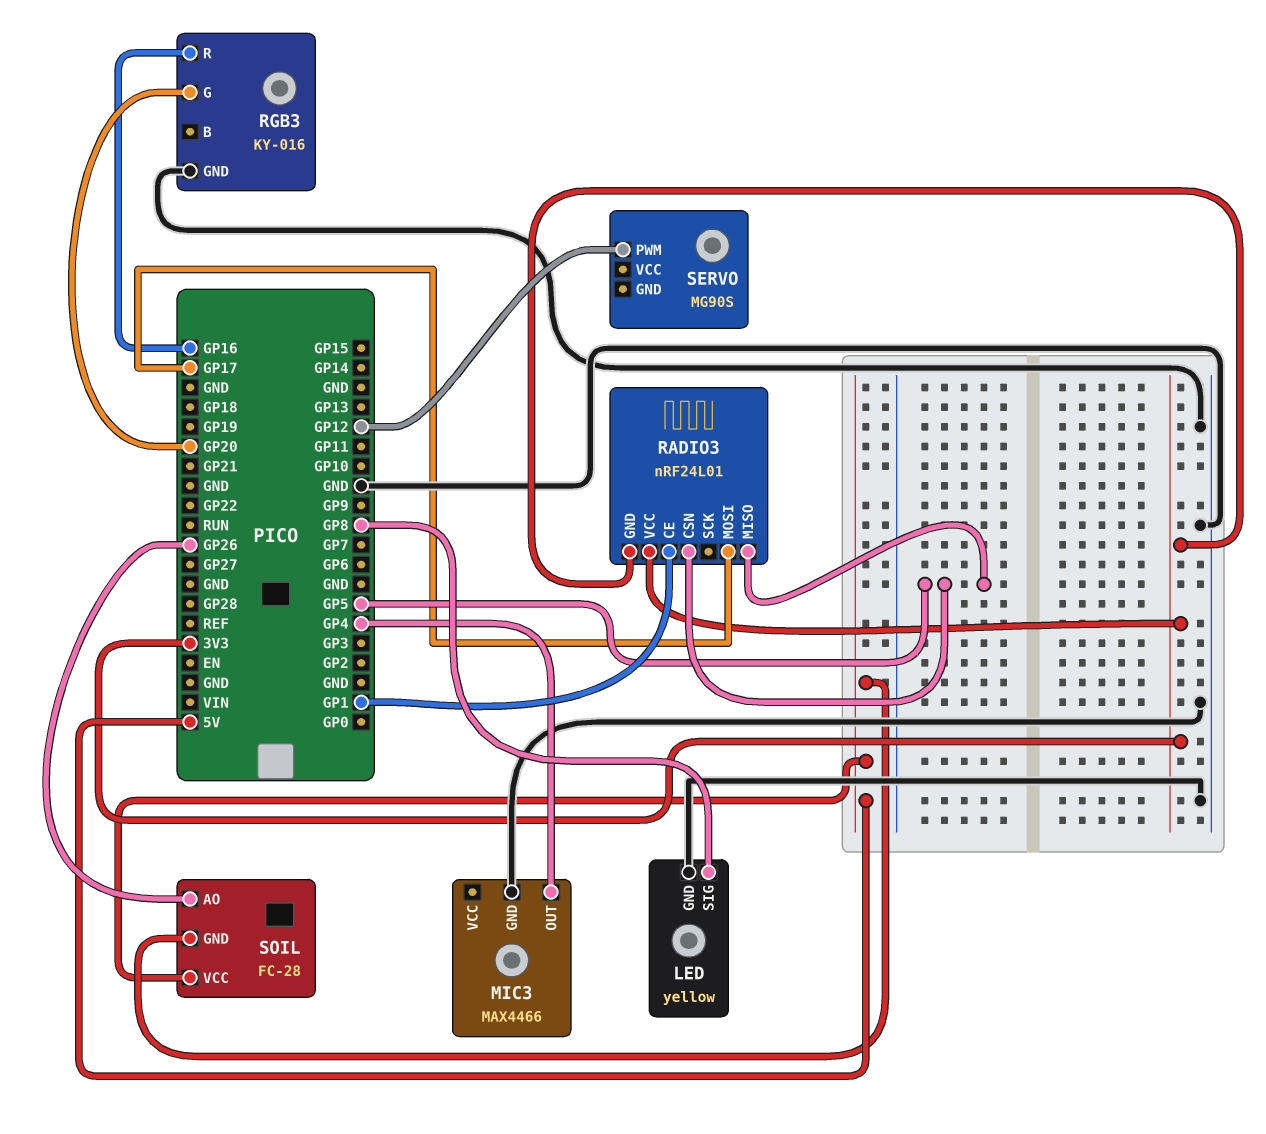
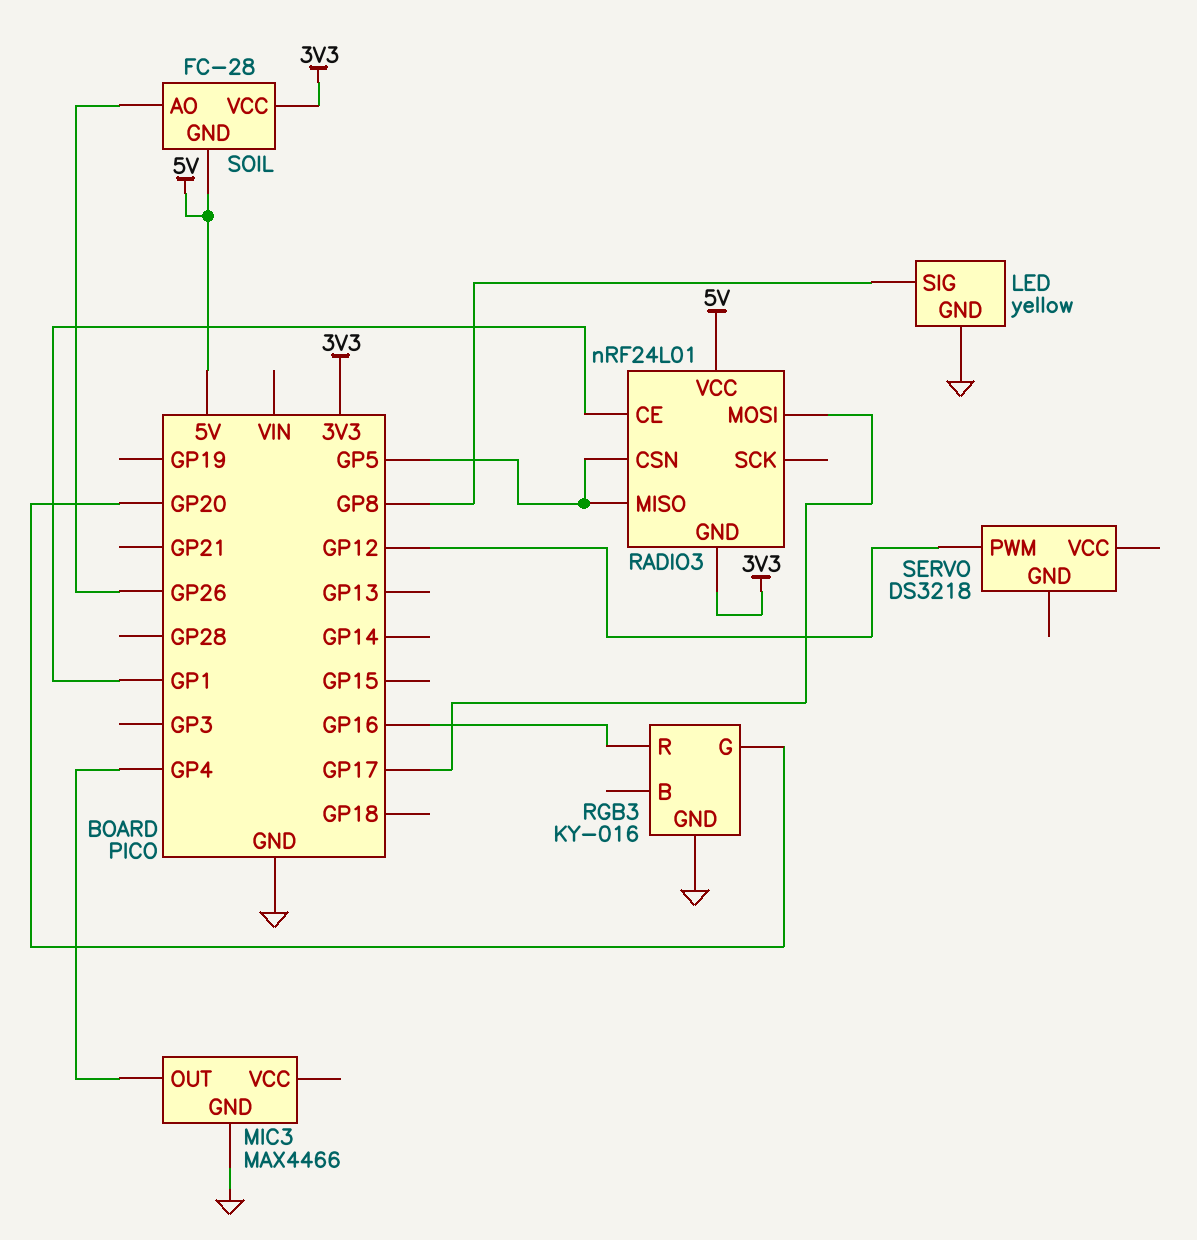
RADIO3 pin VCC: 3V3 -> 5V
SERVO: MG90S -> DS3218
SOIL pin VCC: 5V -> 3V3

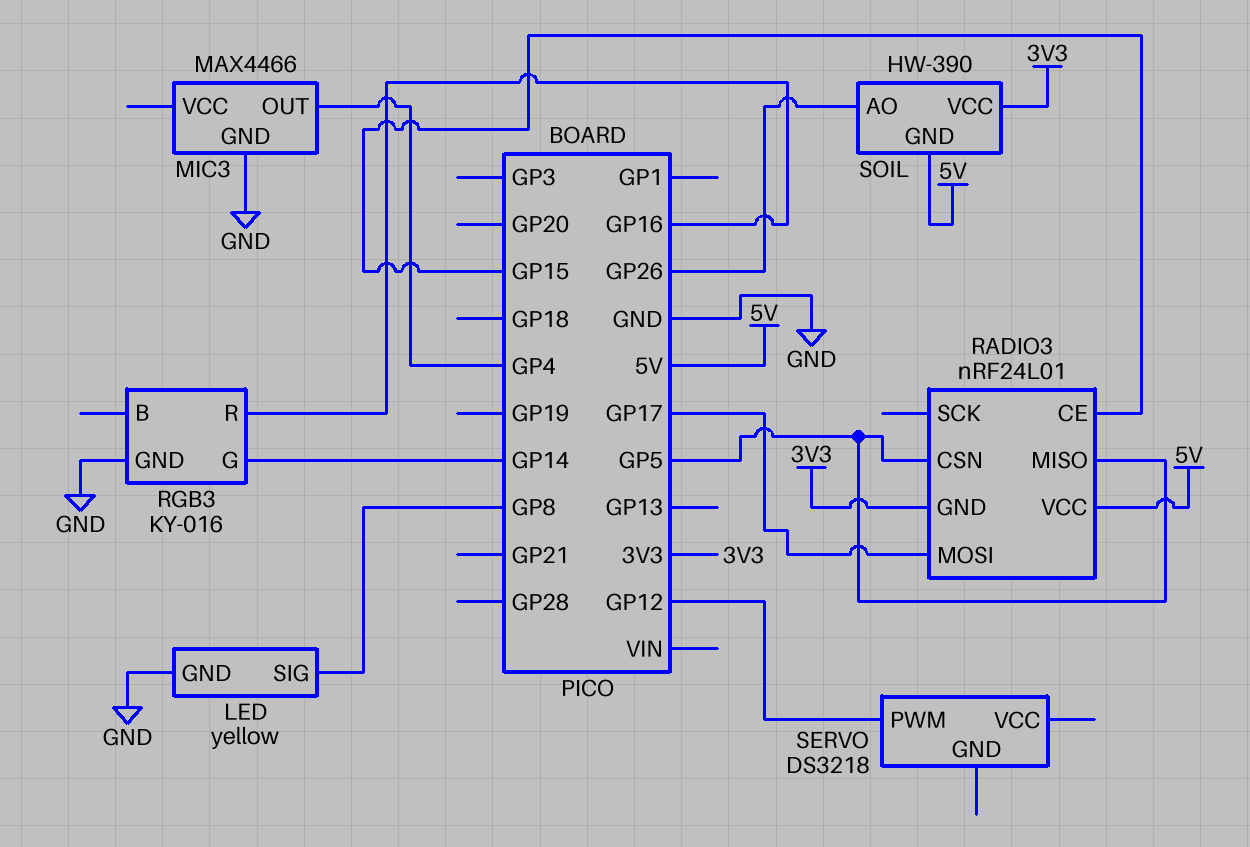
RADIO3 pin CE: GP1 -> GP15
RGB3 pin G: GP20 -> GP14
SOIL: FC-28 -> HW-390

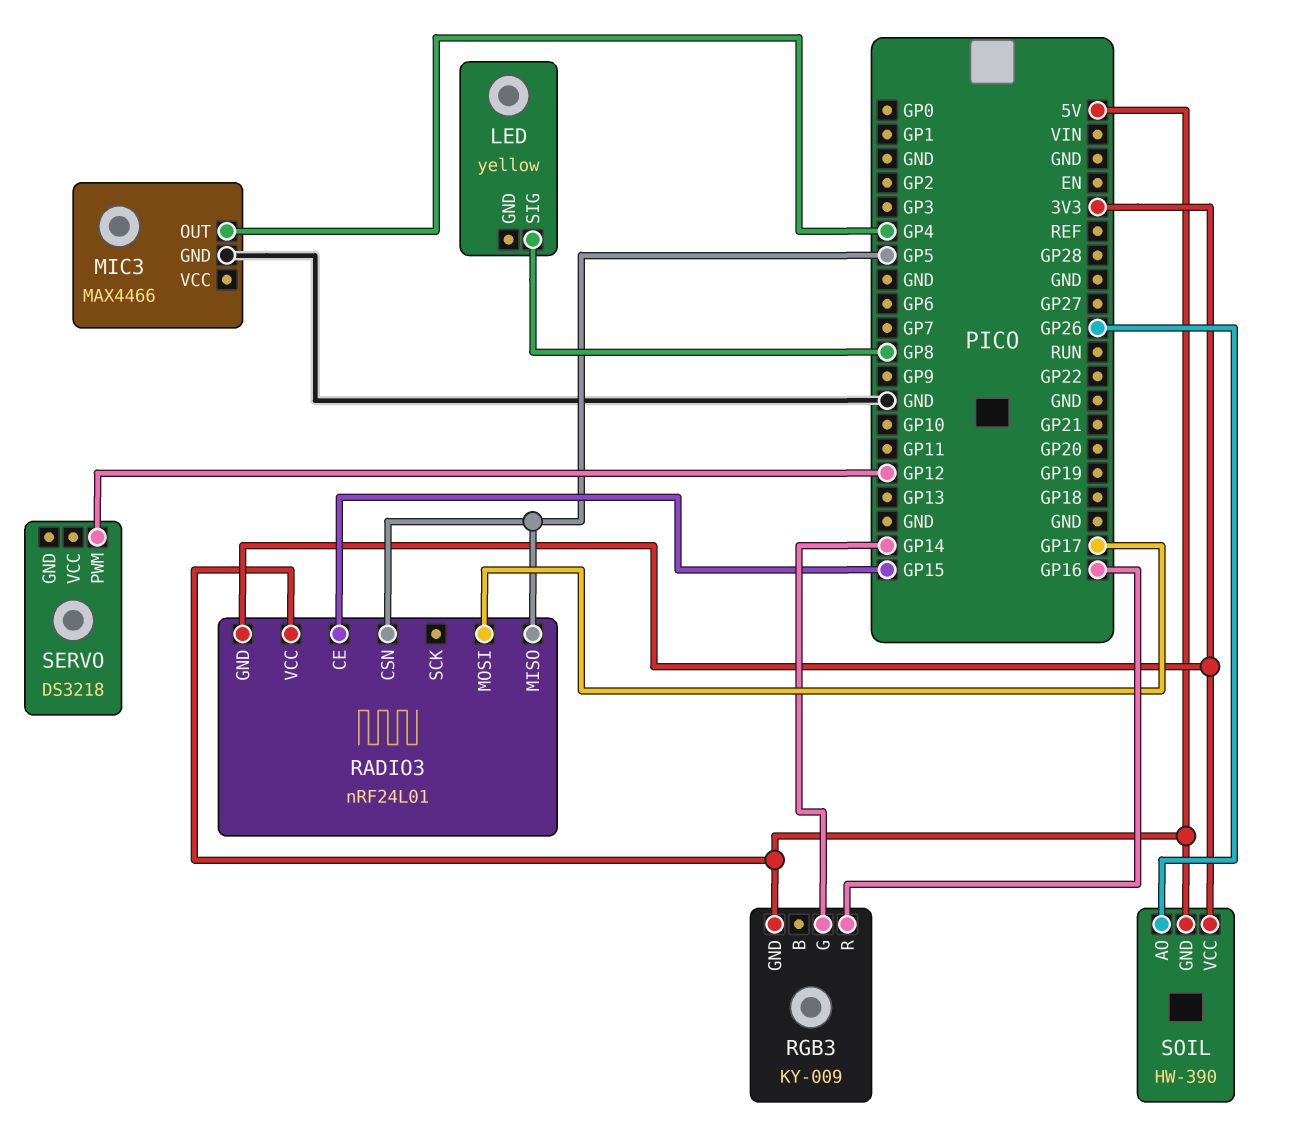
LED pin GND: GND -> none
RGB3: KY-016 -> KY-009
RGB3 pin GND: GND -> 5V

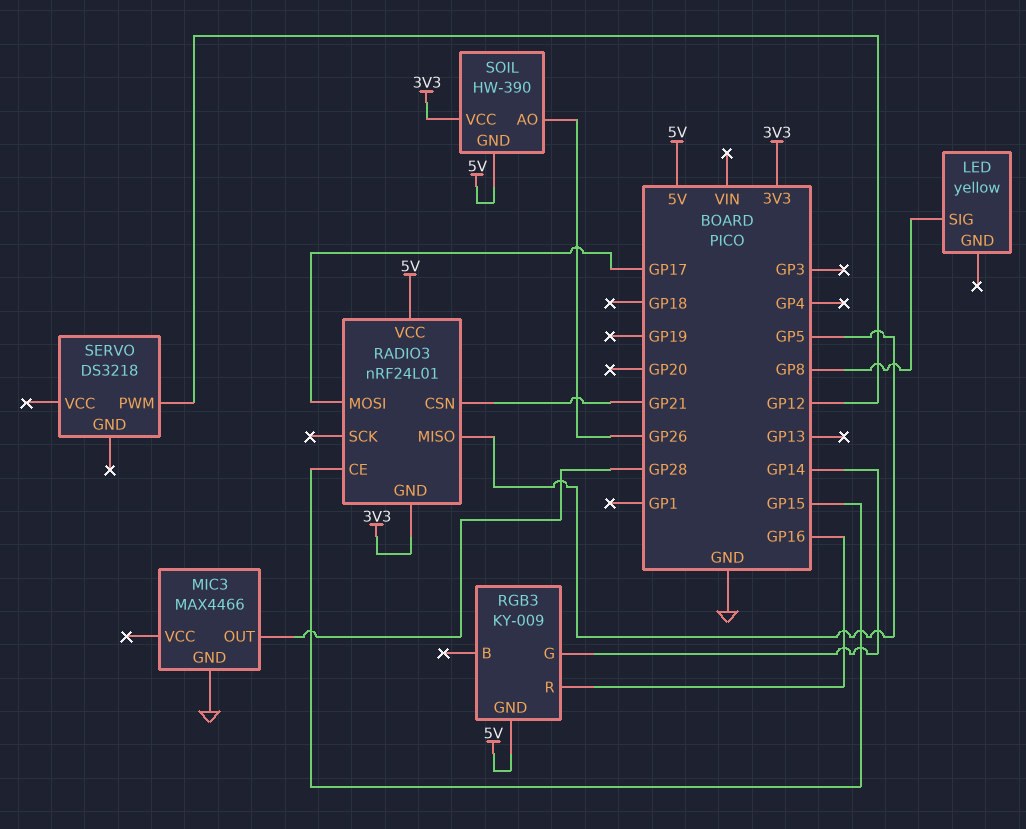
MIC3 pin OUT: GP4 -> GP28
RADIO3 pin CSN: GP5 -> GP21

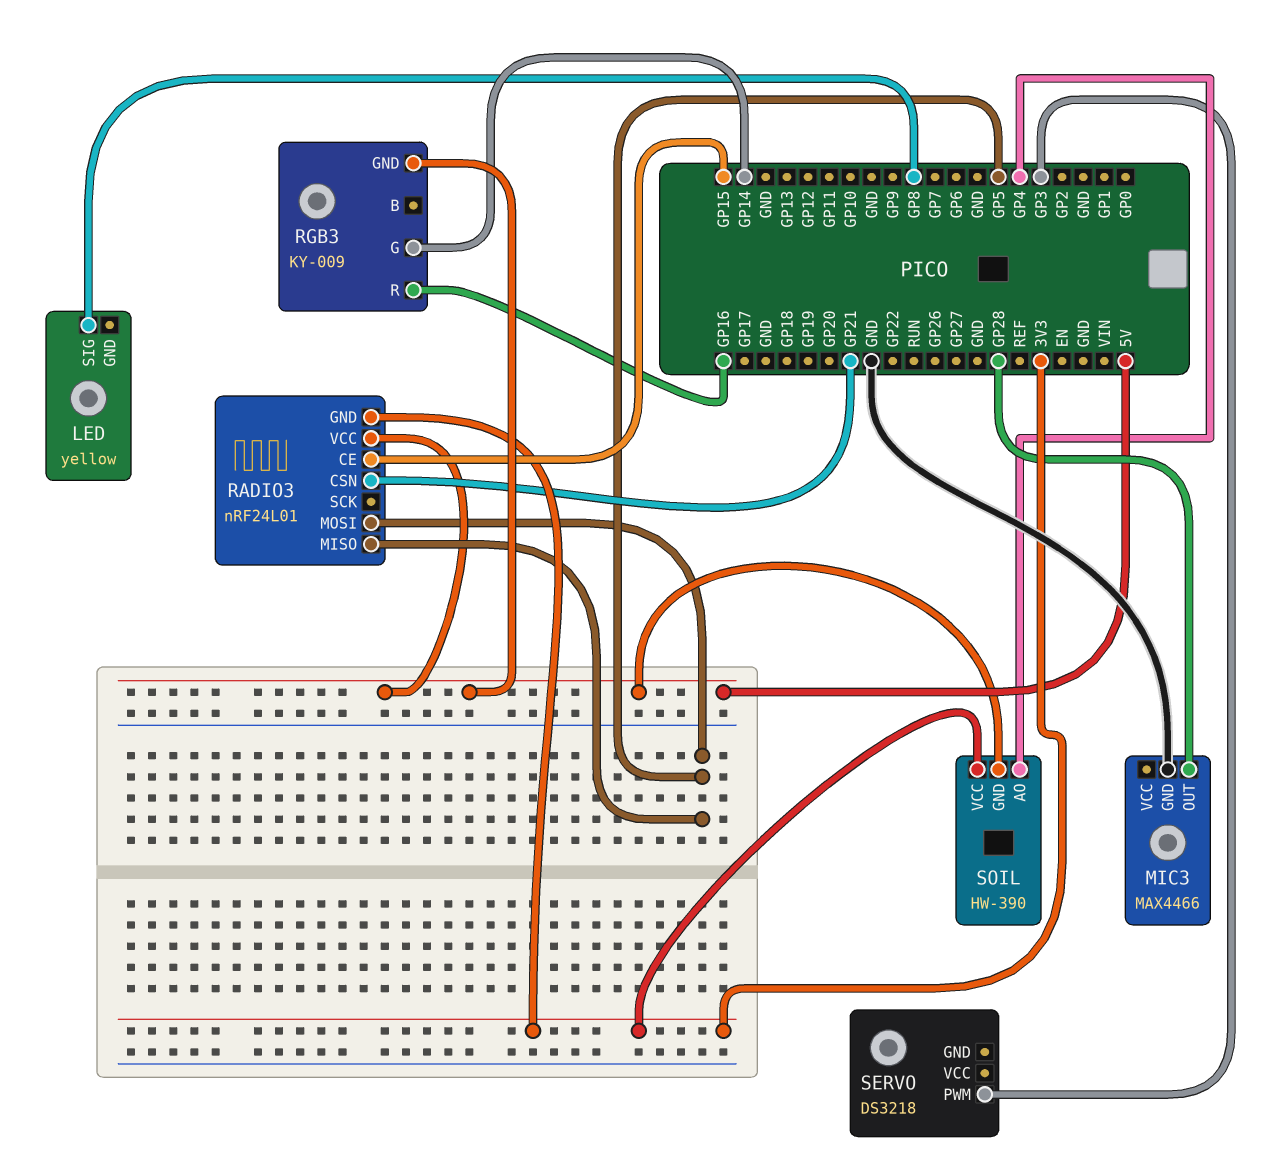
RADIO3 pin MOSI: GP17 -> GP5
SERVO pin PWM: GP12 -> GP3
SOIL pin AO: GP26 -> GP4

